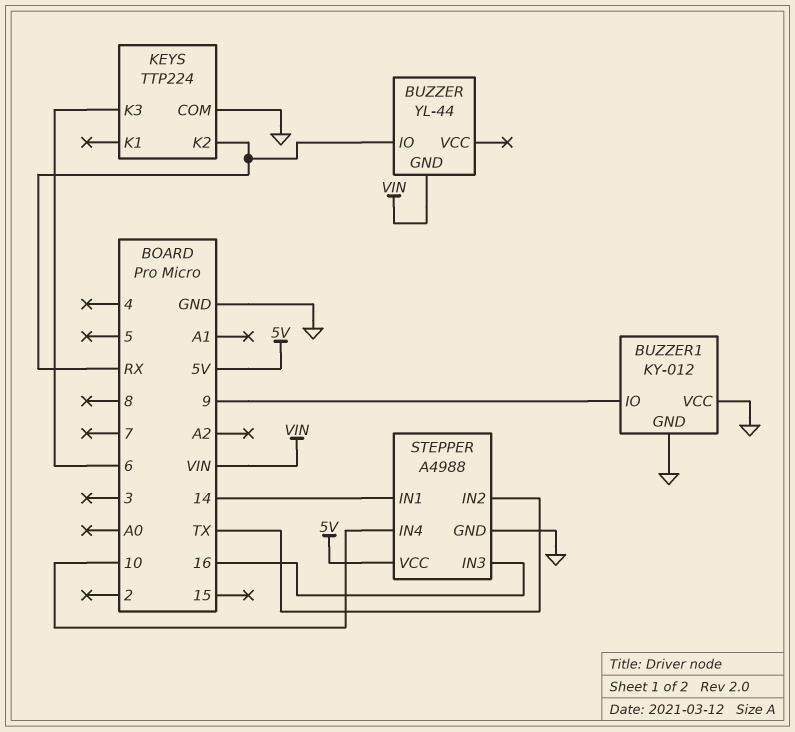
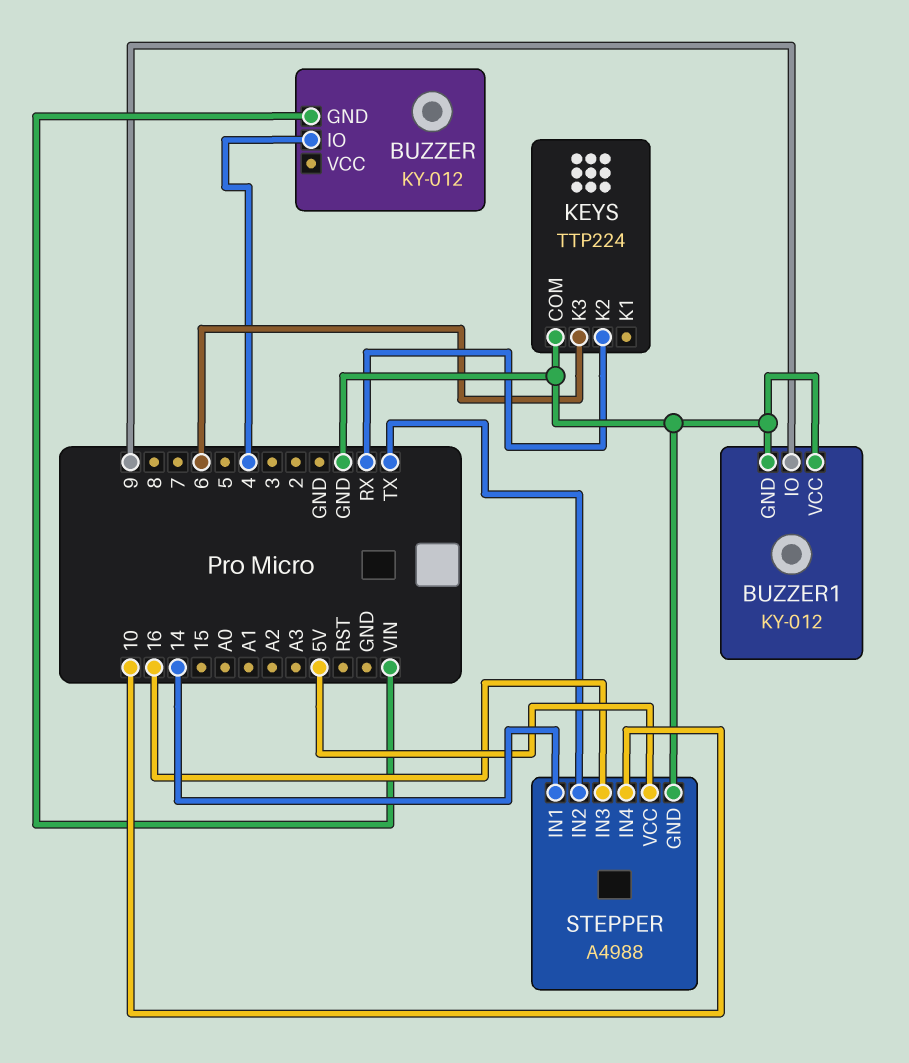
BUZZER: YL-44 -> KY-012
BUZZER pin IO: RX -> 4

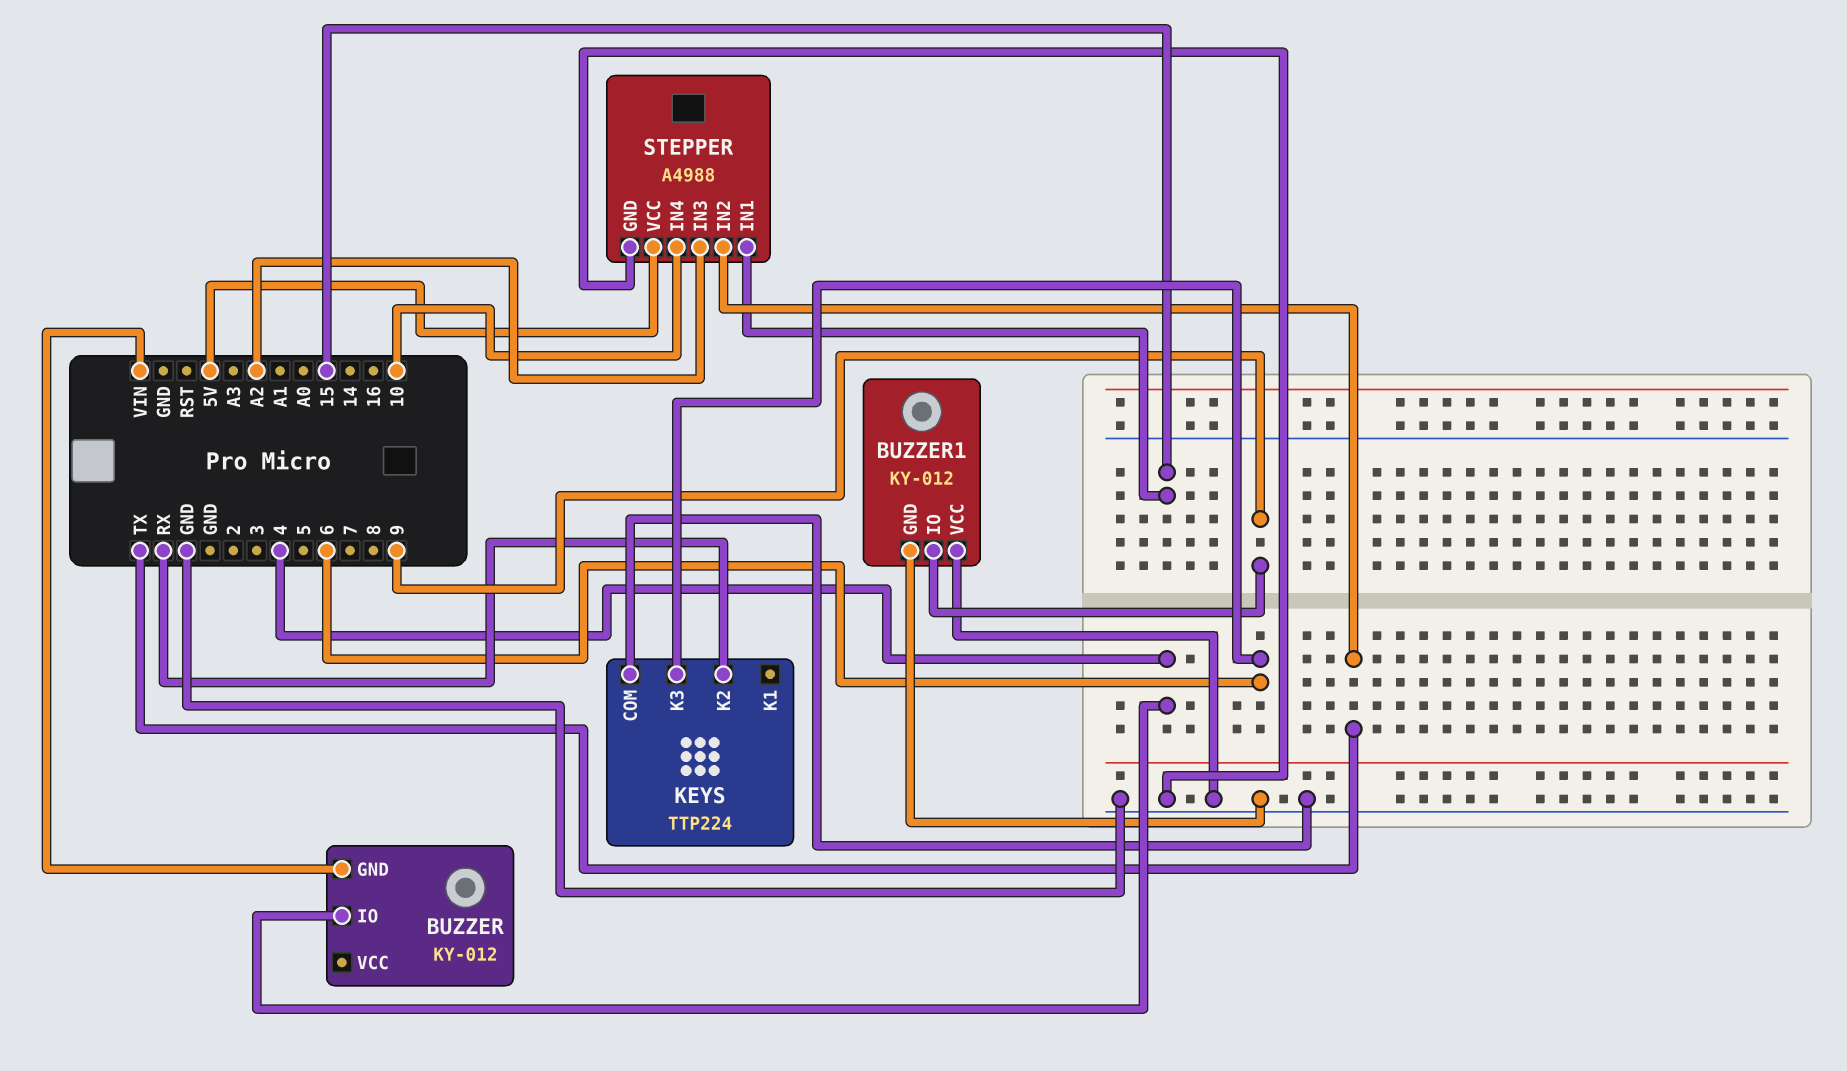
STEPPER pin IN1: 14 -> 15
STEPPER pin IN3: 16 -> A2

